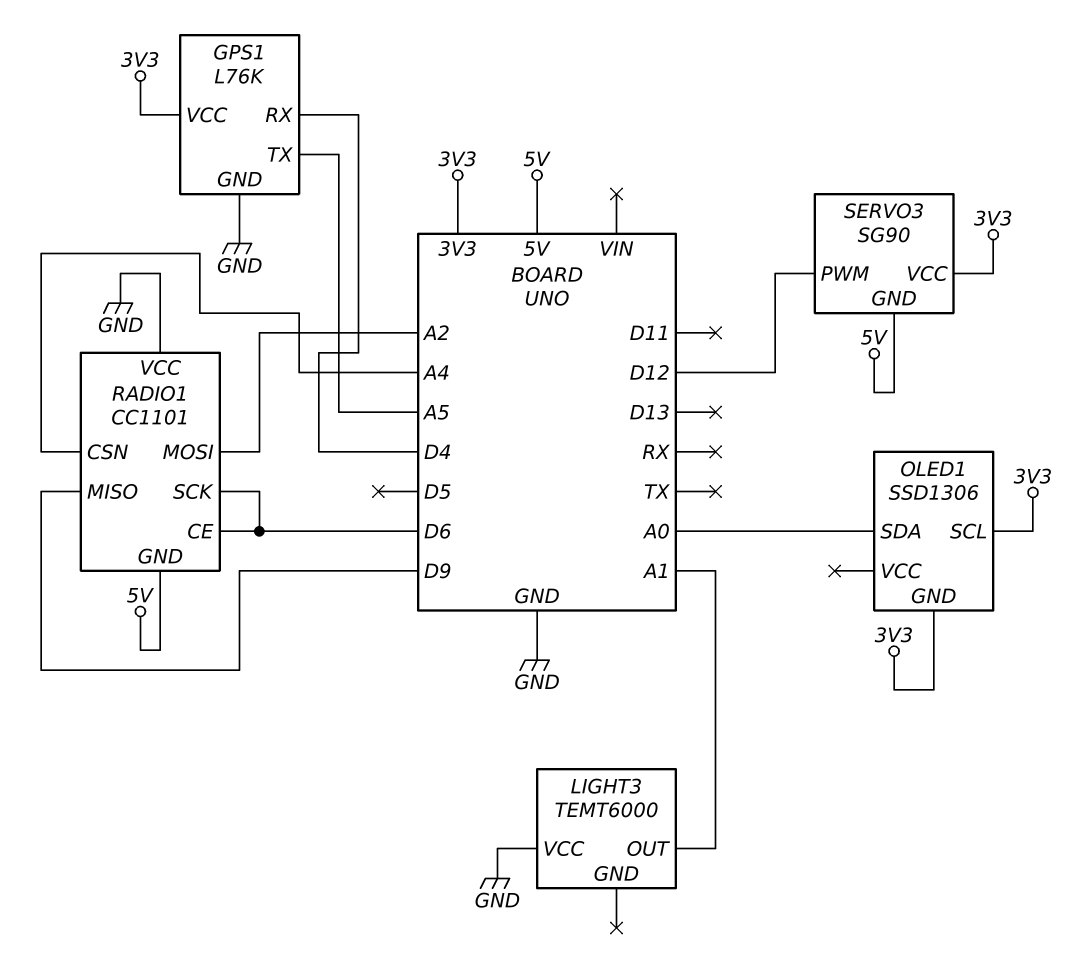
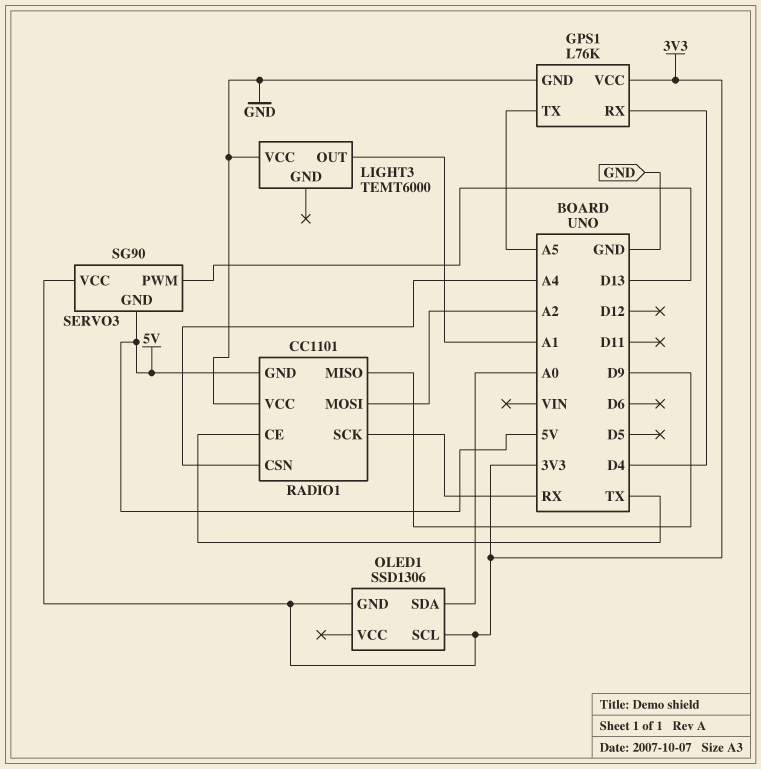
RADIO1 pin CE: D6 -> TX
RADIO1 pin SCK: D6 -> RX
SERVO3 pin PWM: D12 -> D13

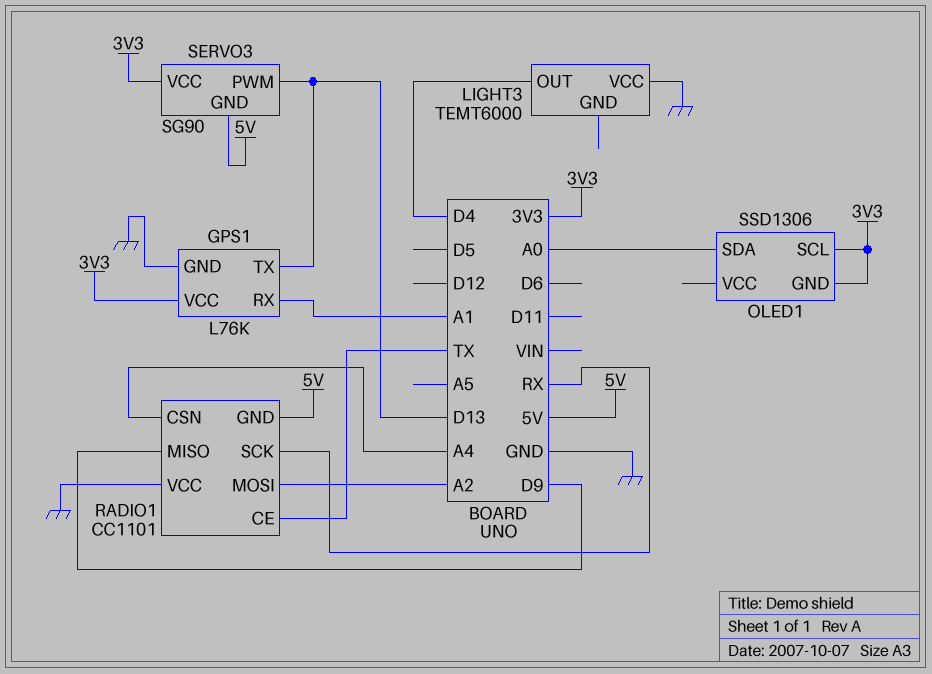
GPS1 pin RX: D4 -> A1
GPS1 pin TX: A5 -> D13
LIGHT3 pin OUT: A1 -> D4

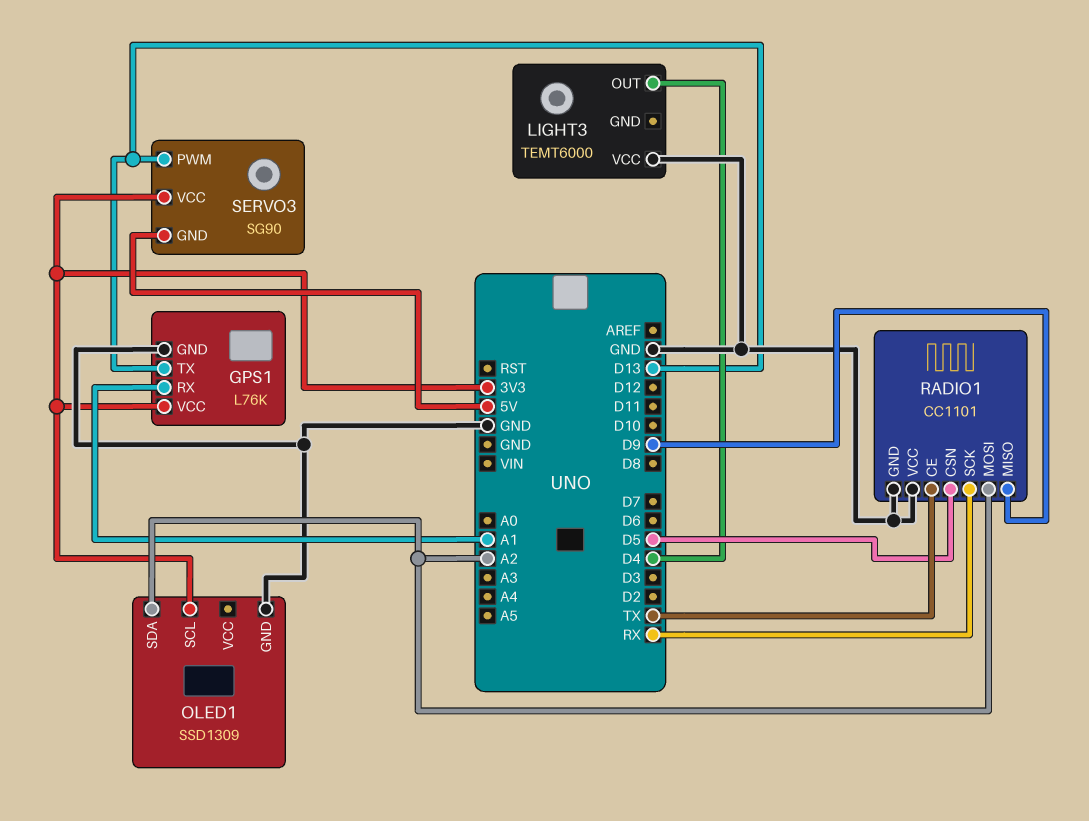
OLED1: SSD1306 -> SSD1309
OLED1 pin GND: 3V3 -> GND
OLED1 pin SDA: A0 -> A2
RADIO1 pin CSN: A4 -> D5
RADIO1 pin GND: 5V -> GND

